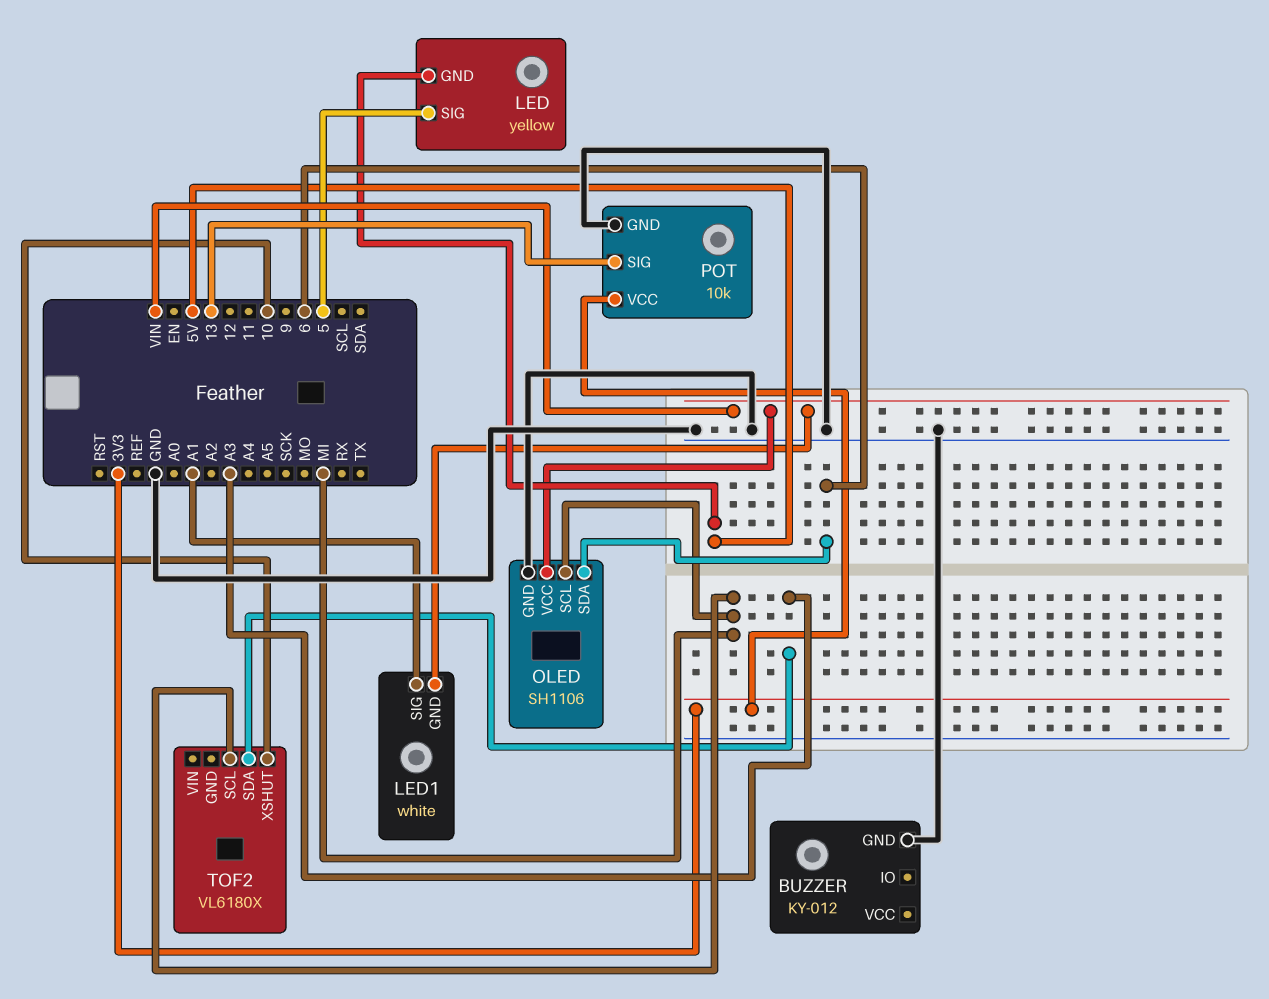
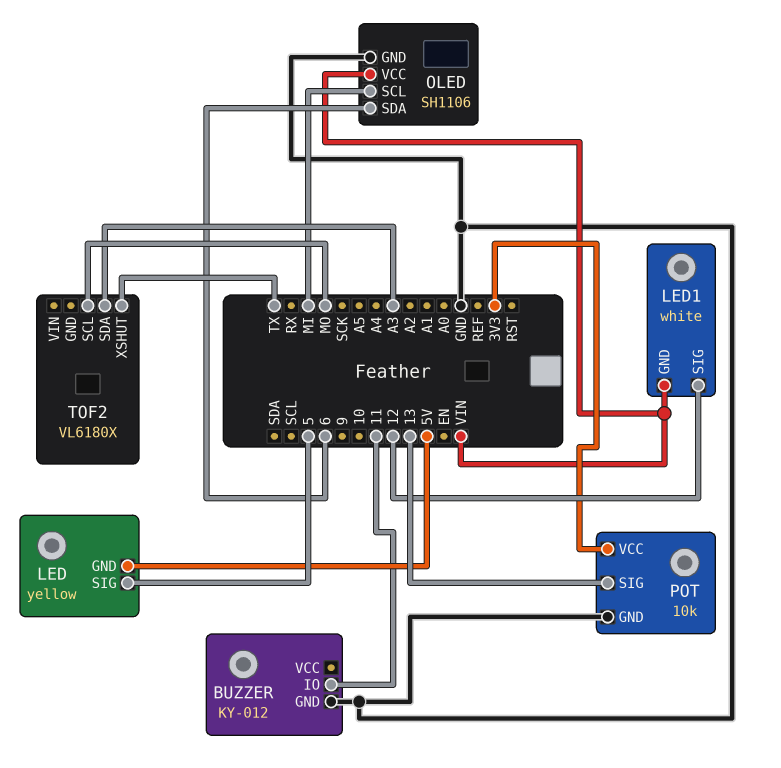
BUZZER pin IO: none -> 11
LED1 pin SIG: A1 -> 12
TOF2 pin SCL: MI -> MO
TOF2 pin XSHUT: 10 -> TX

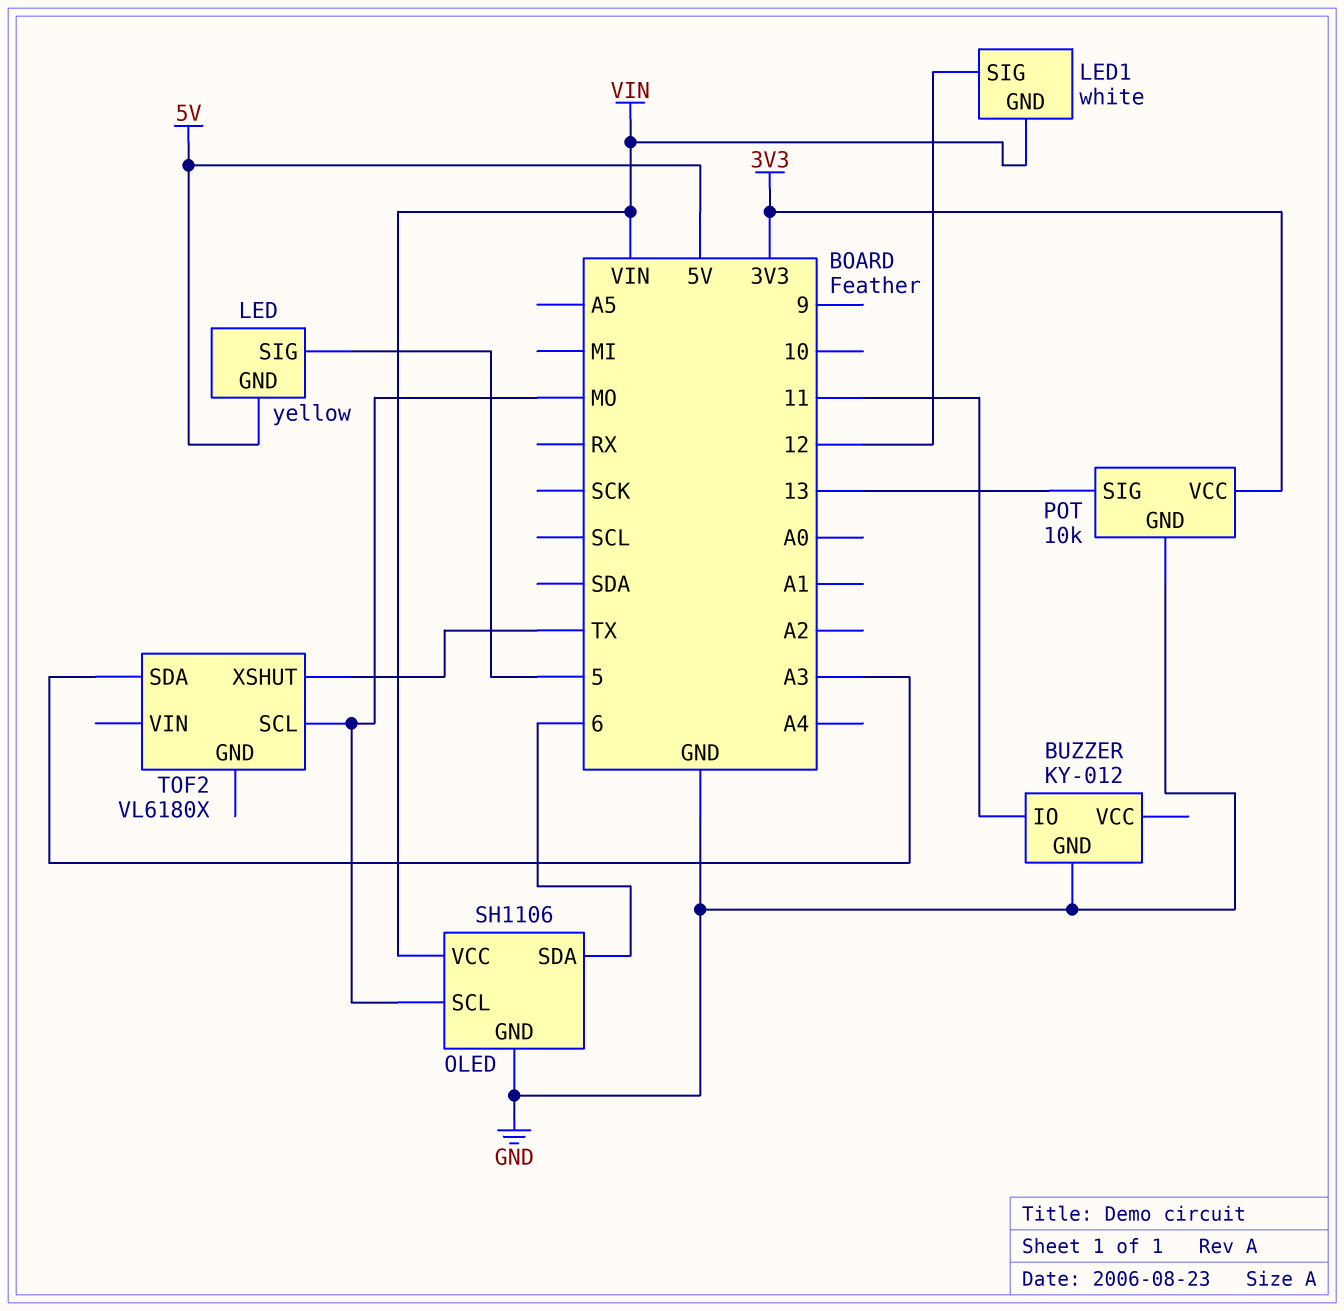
OLED pin SCL: MI -> MO

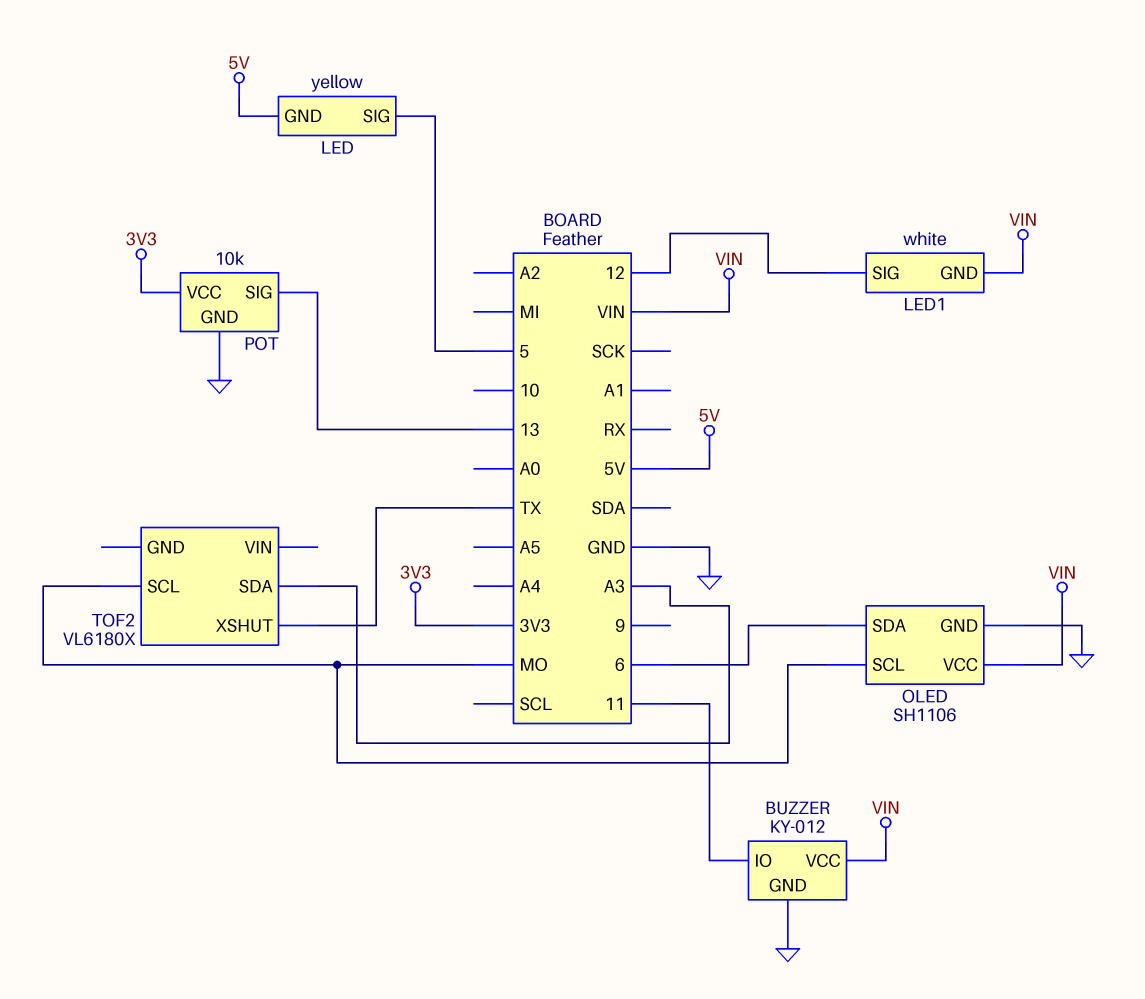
BUZZER pin VCC: none -> VIN

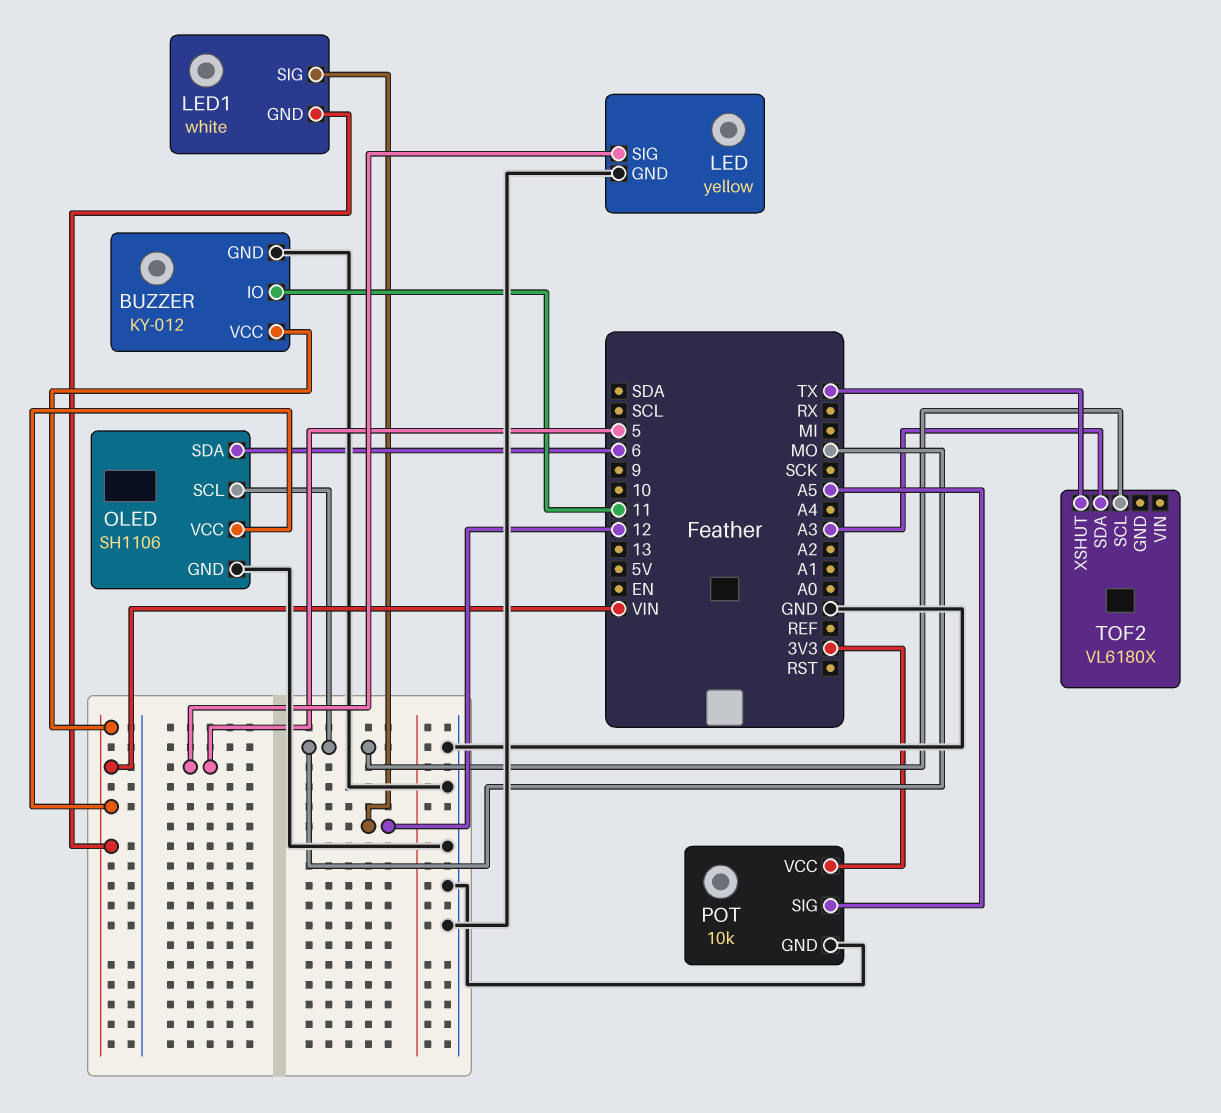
LED pin GND: 5V -> GND
POT pin SIG: 13 -> A5

